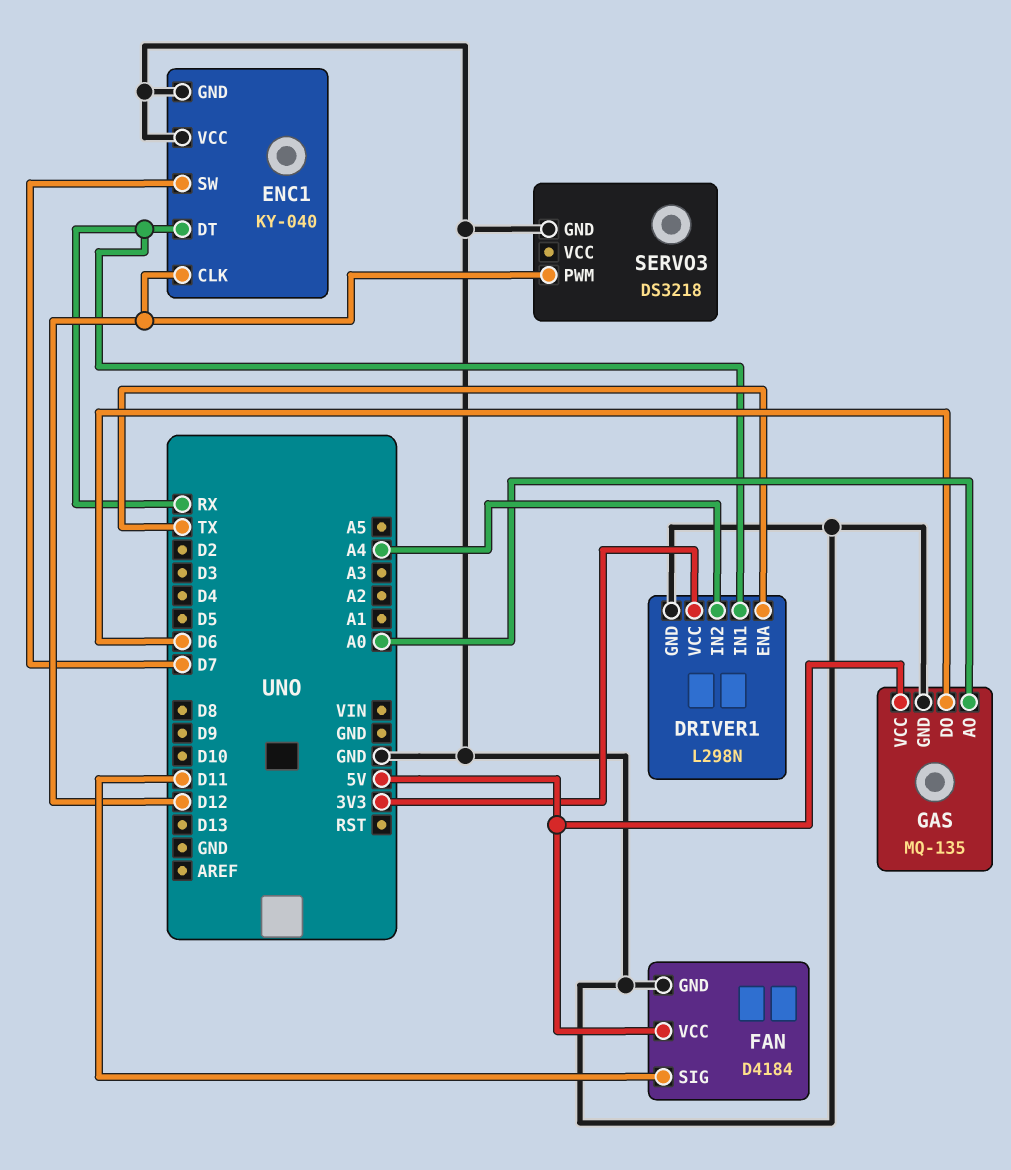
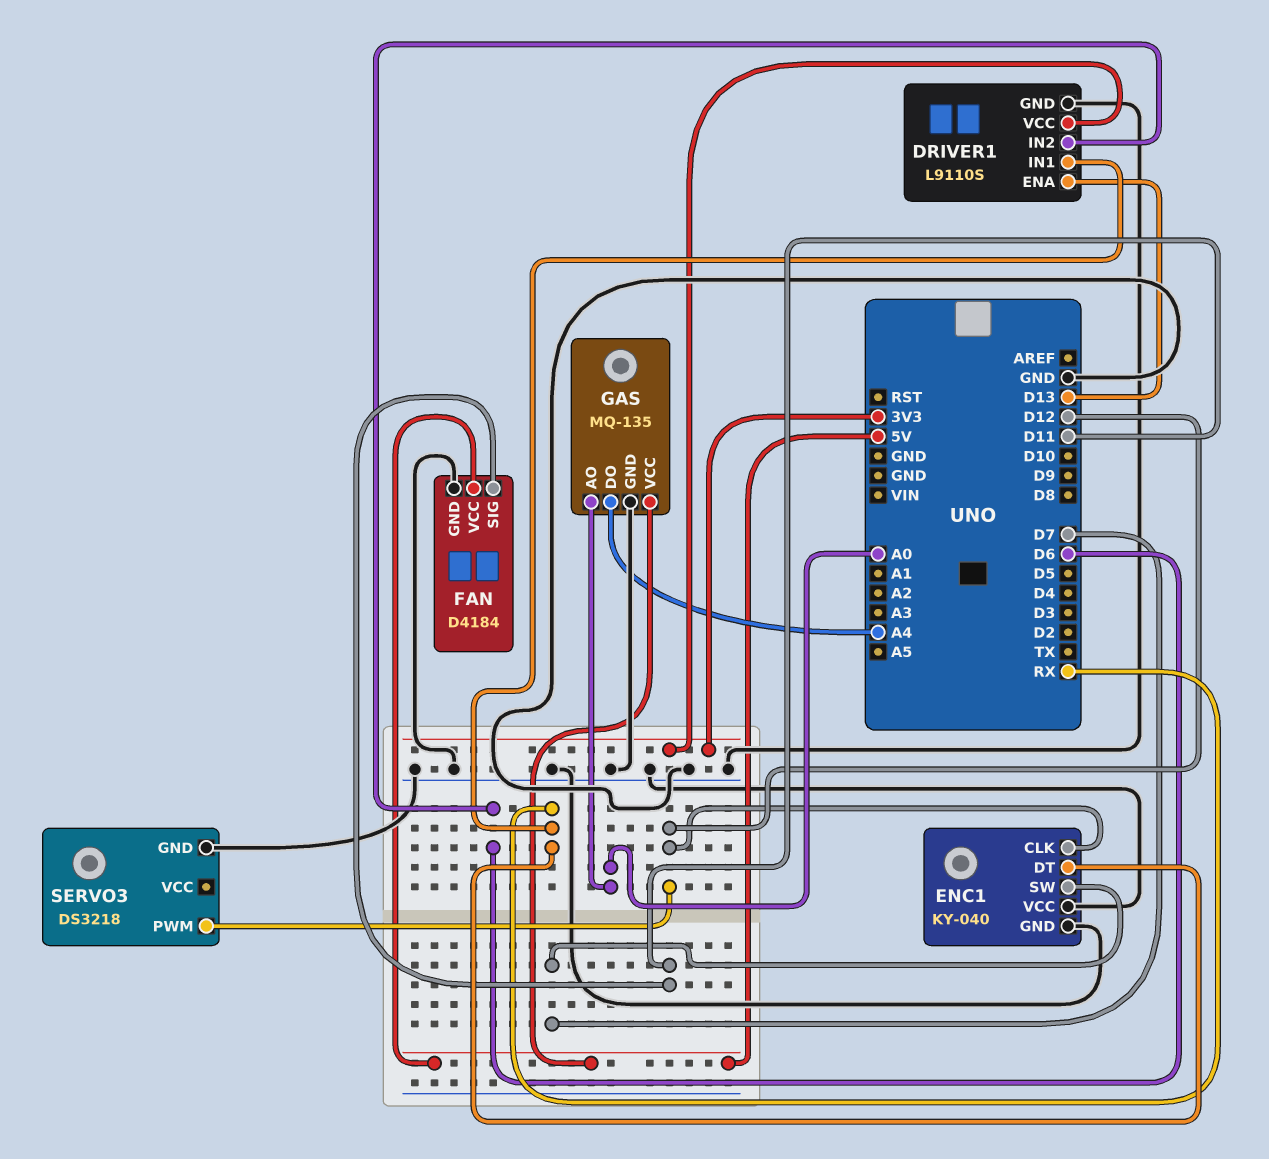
DRIVER1: L298N -> L9110S
DRIVER1 pin ENA: TX -> D13
DRIVER1 pin IN2: A4 -> D6
GAS pin DO: D6 -> A4

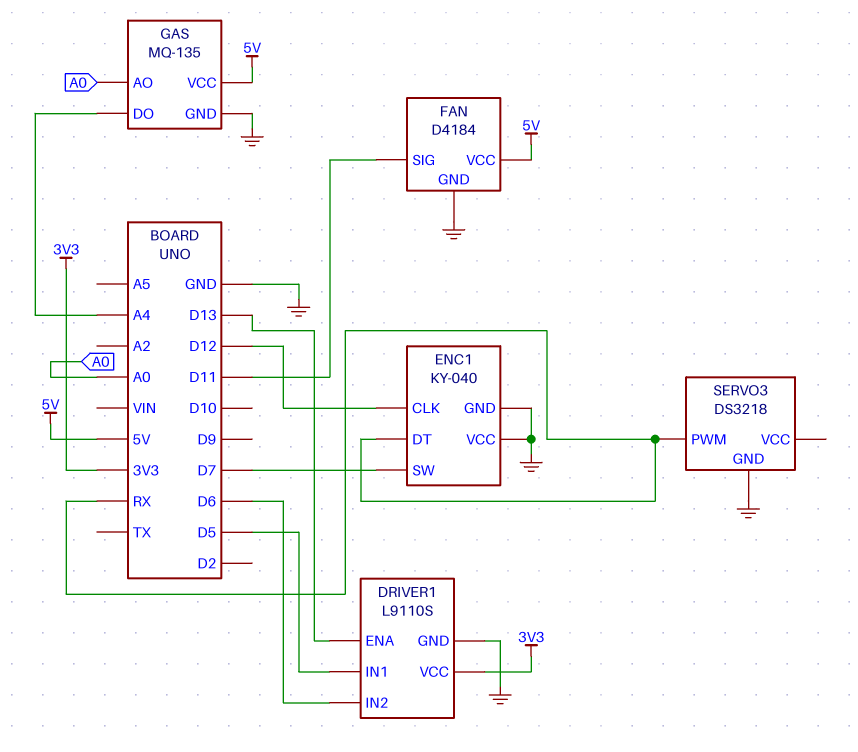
DRIVER1 pin IN1: RX -> D5
SERVO3 pin PWM: D12 -> RX

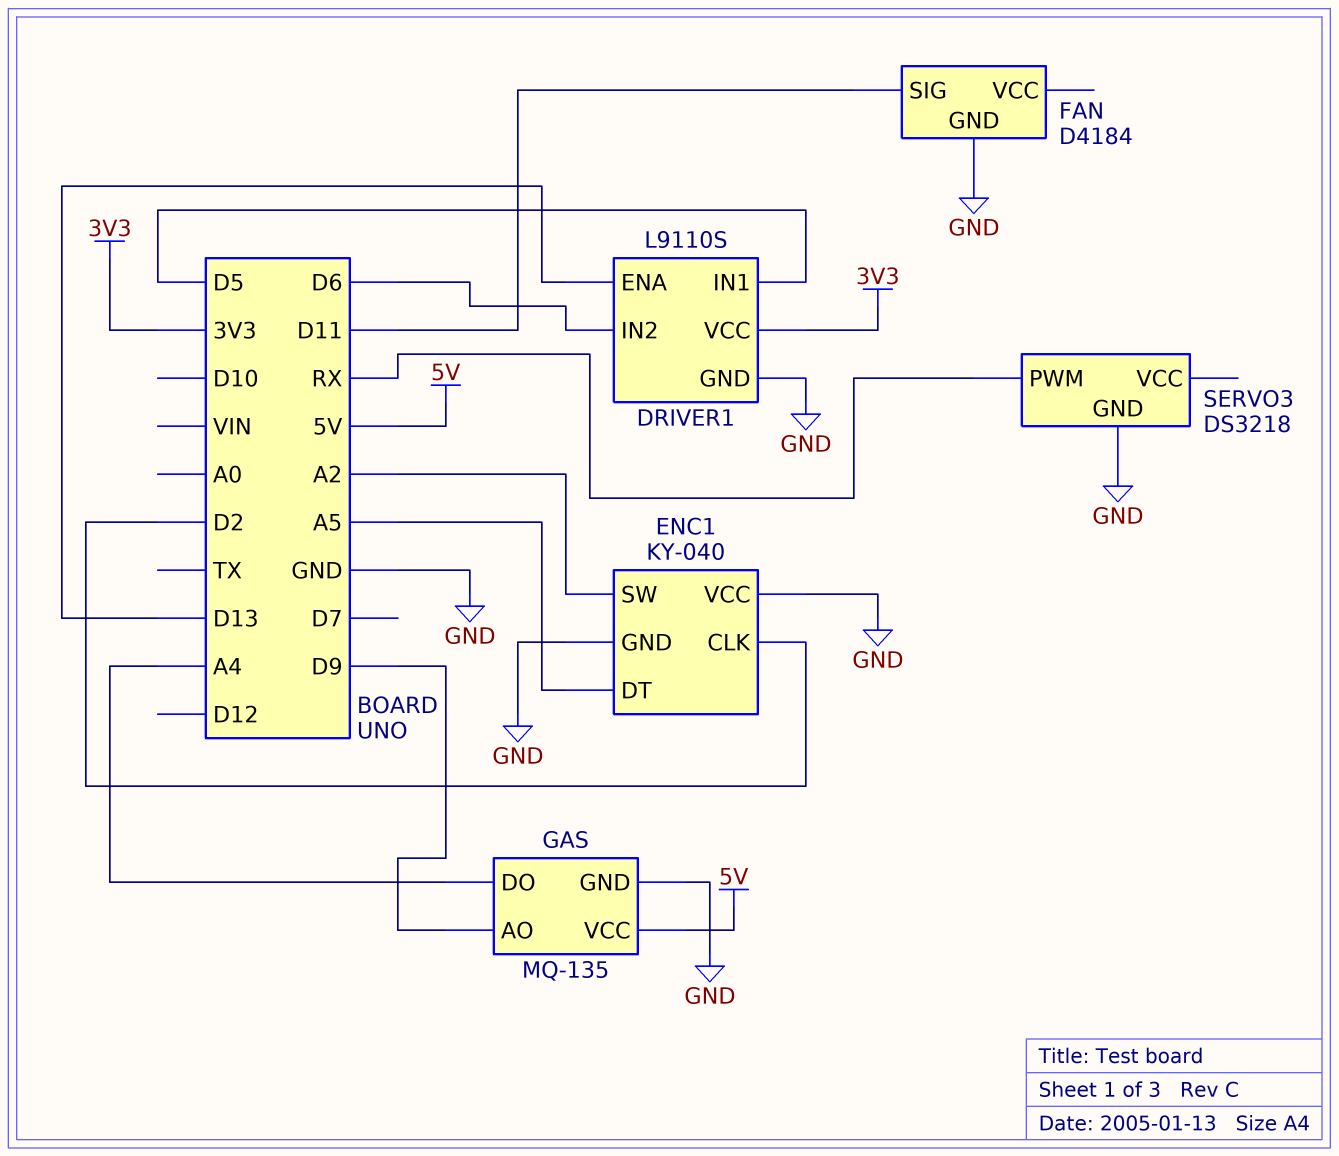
ENC1 pin CLK: D12 -> D2
ENC1 pin DT: RX -> A5
ENC1 pin SW: D7 -> A2
FAN pin VCC: 5V -> none
GAS pin AO: A0 -> D9

